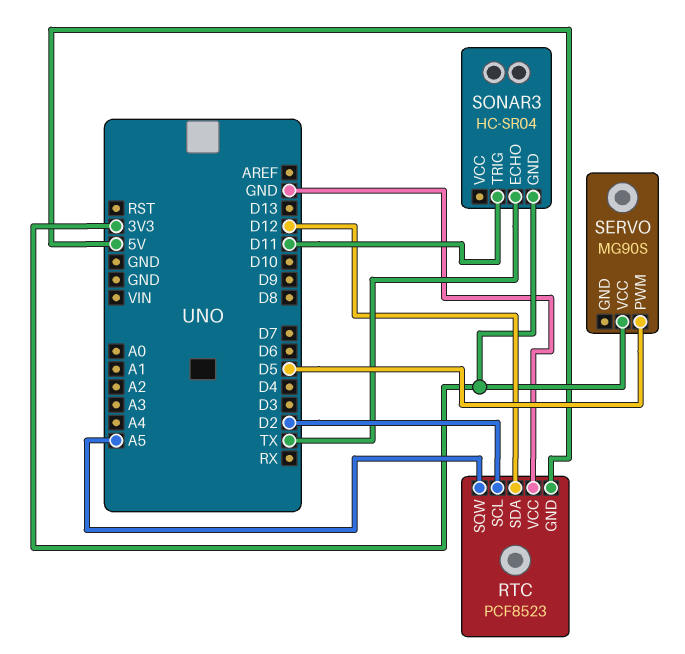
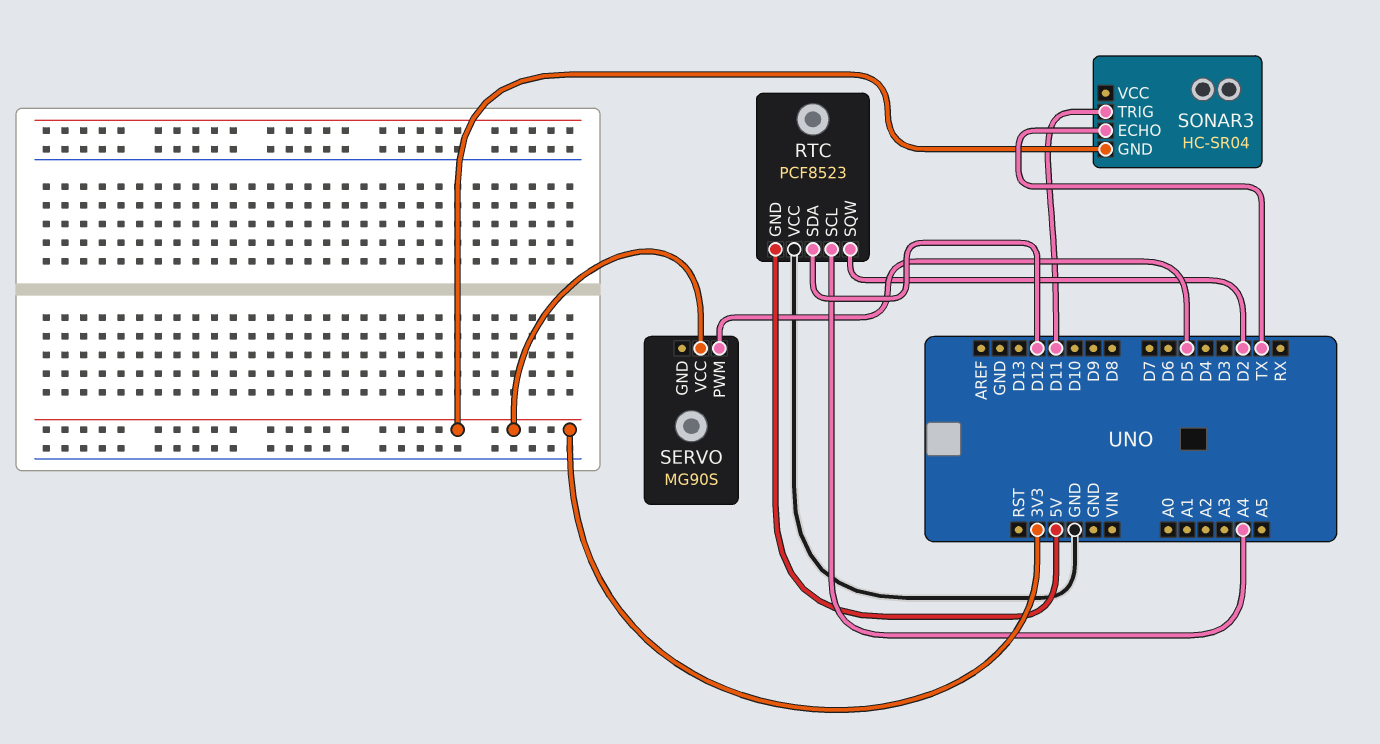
RTC pin SCL: D2 -> A4
RTC pin SQW: A5 -> D2

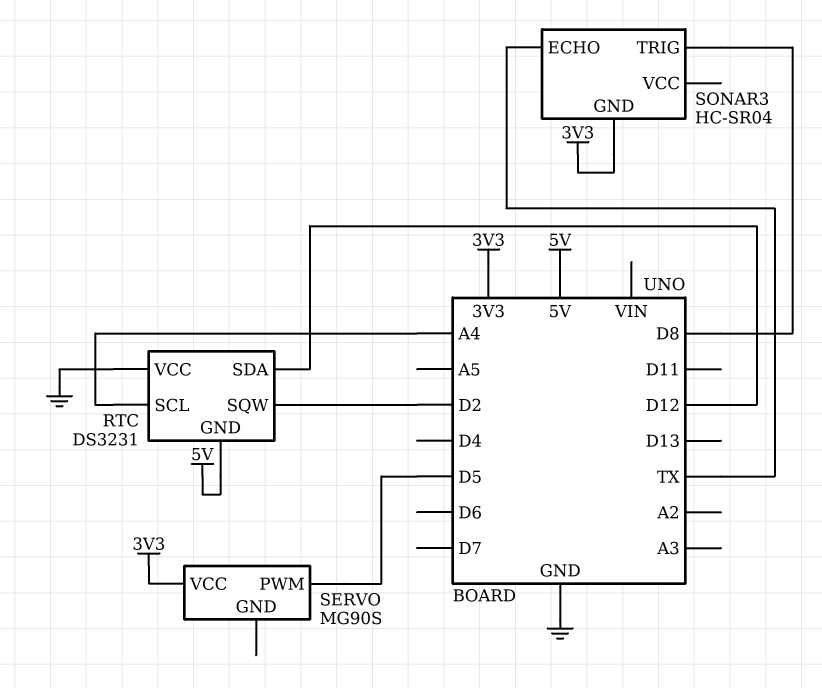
RTC: PCF8523 -> DS3231
SONAR3 pin TRIG: D11 -> D8

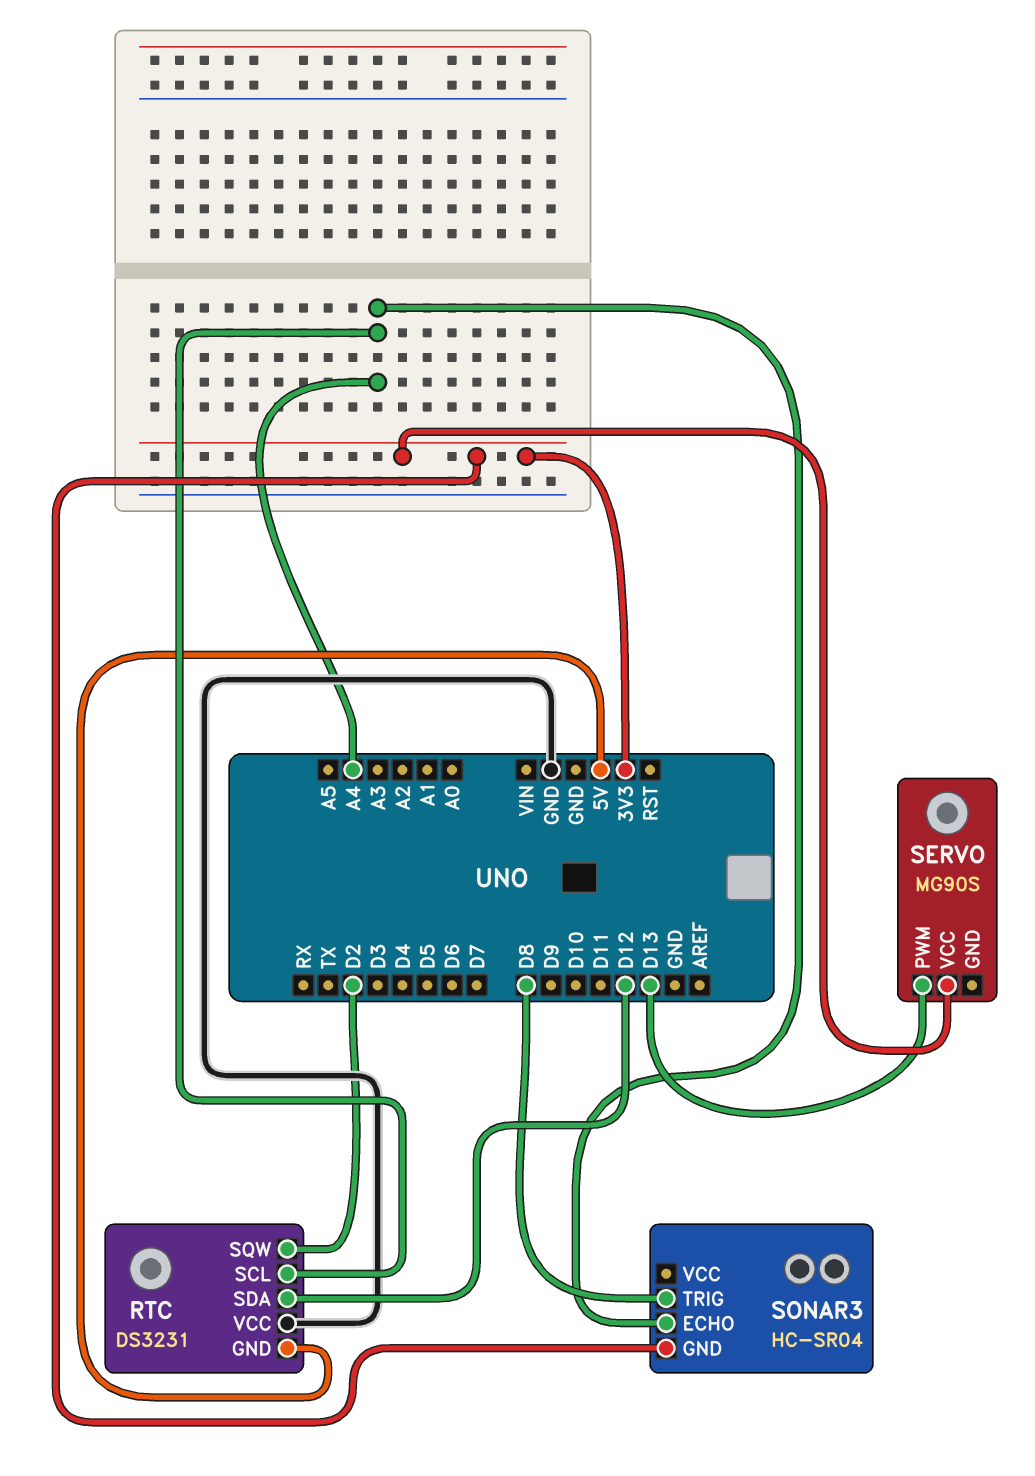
SERVO pin PWM: D5 -> D13
SONAR3 pin ECHO: TX -> A4

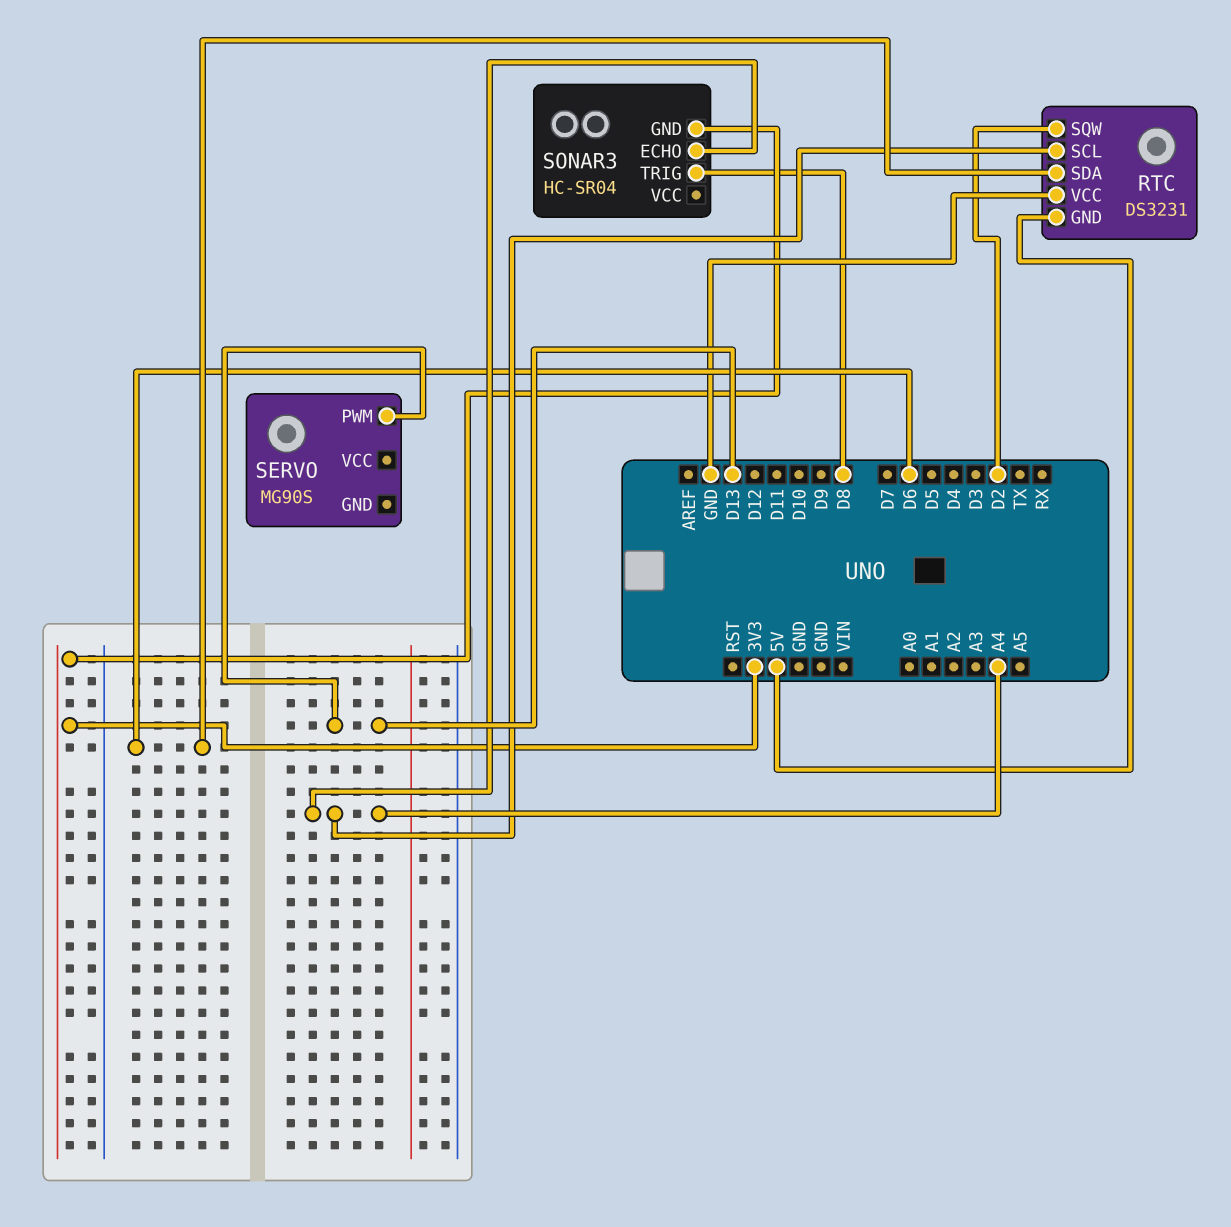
RTC pin SDA: D12 -> D6
SERVO pin VCC: 3V3 -> none

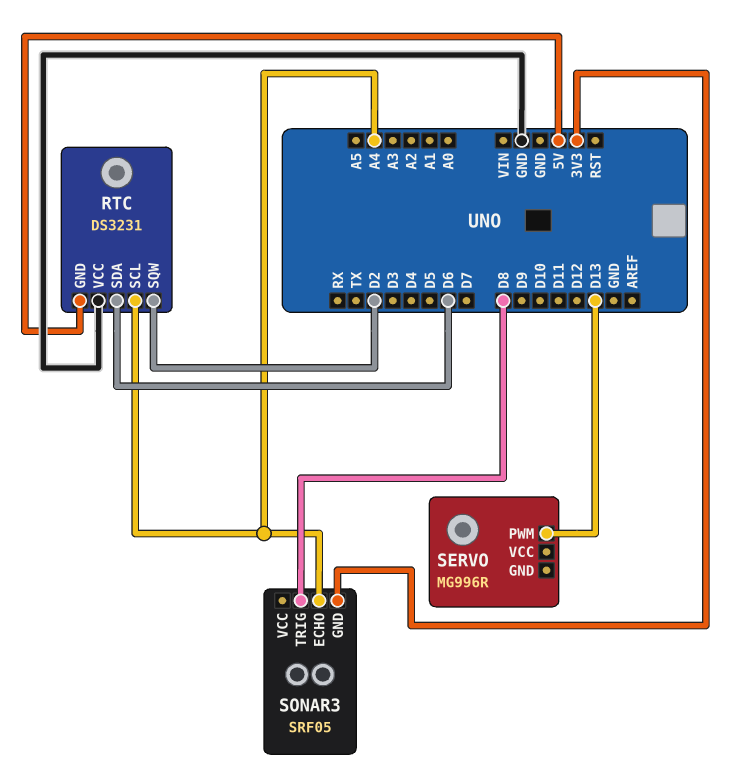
SERVO: MG90S -> MG996R
SONAR3: HC-SR04 -> SRF05

